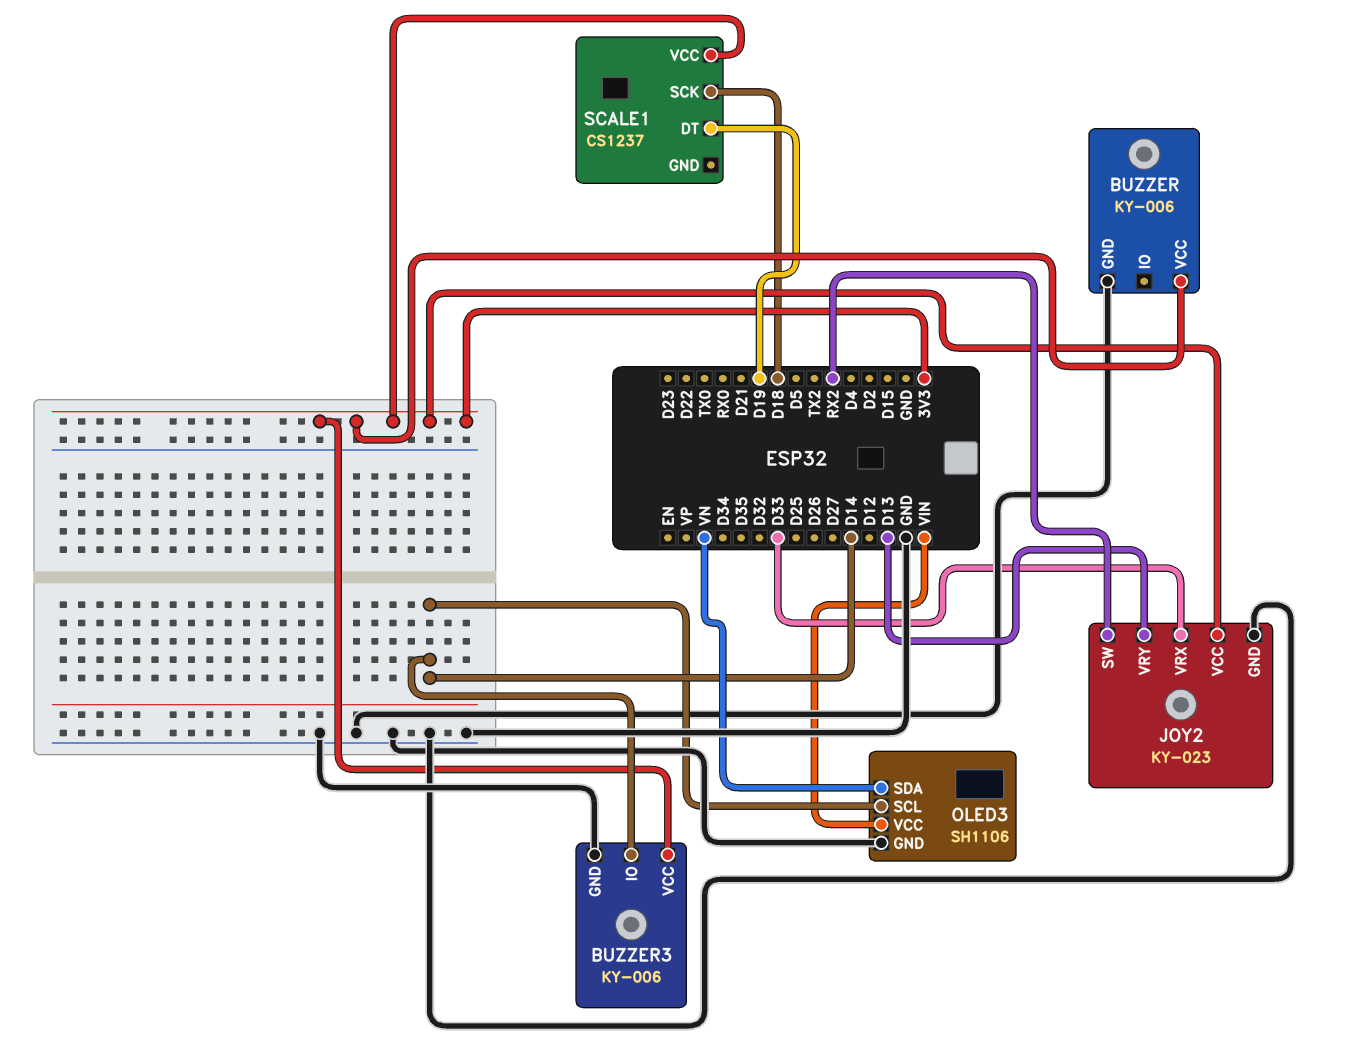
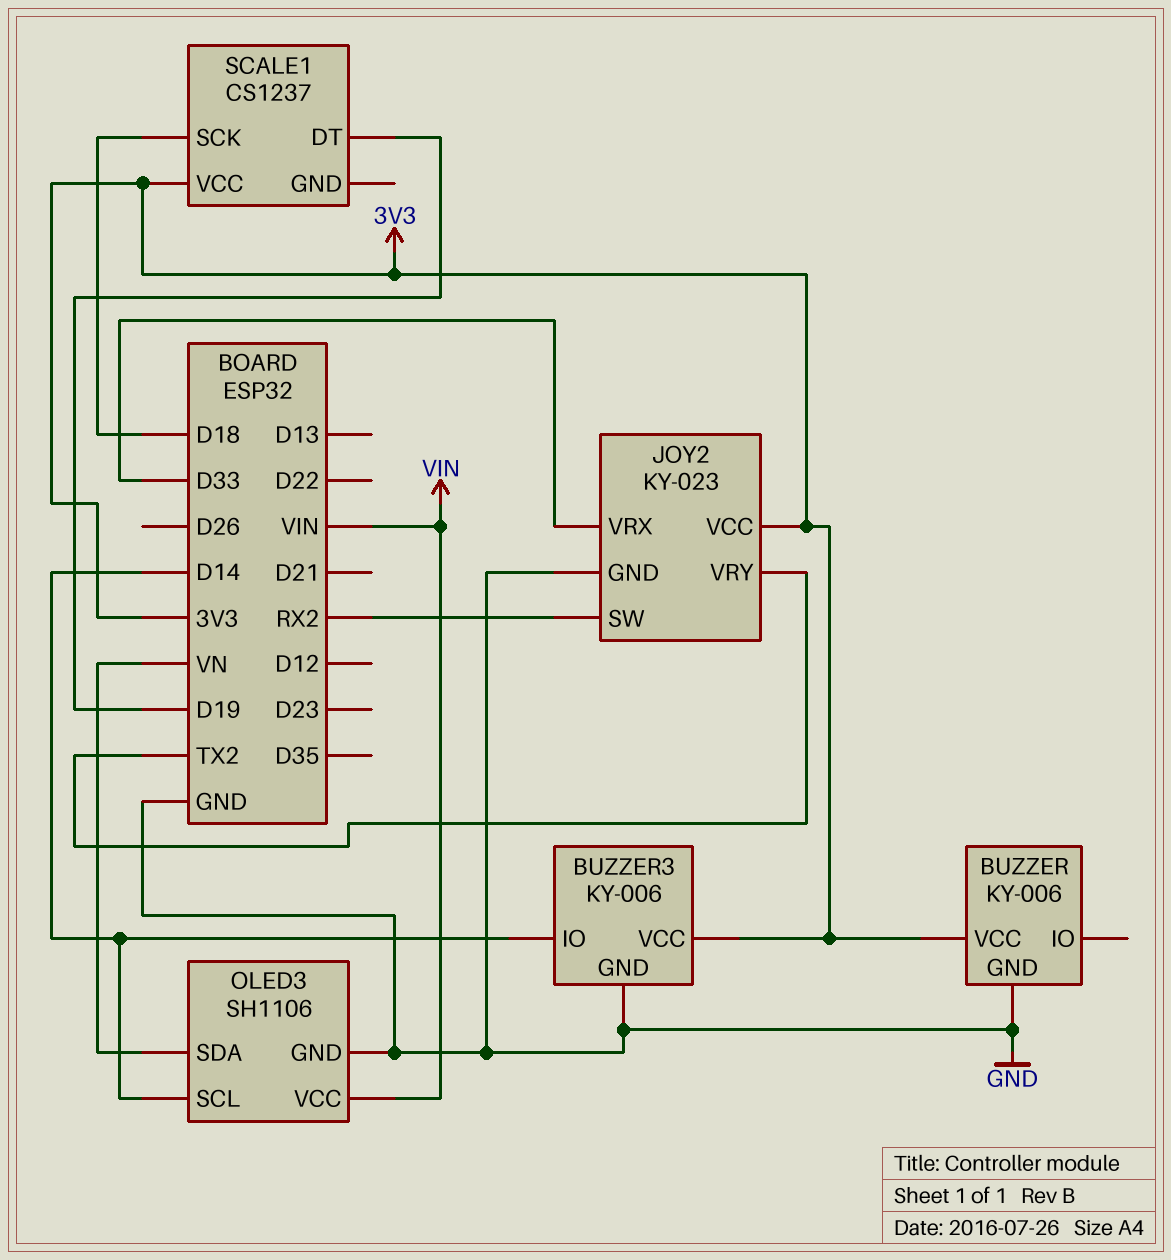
JOY2 pin VRY: D13 -> TX2

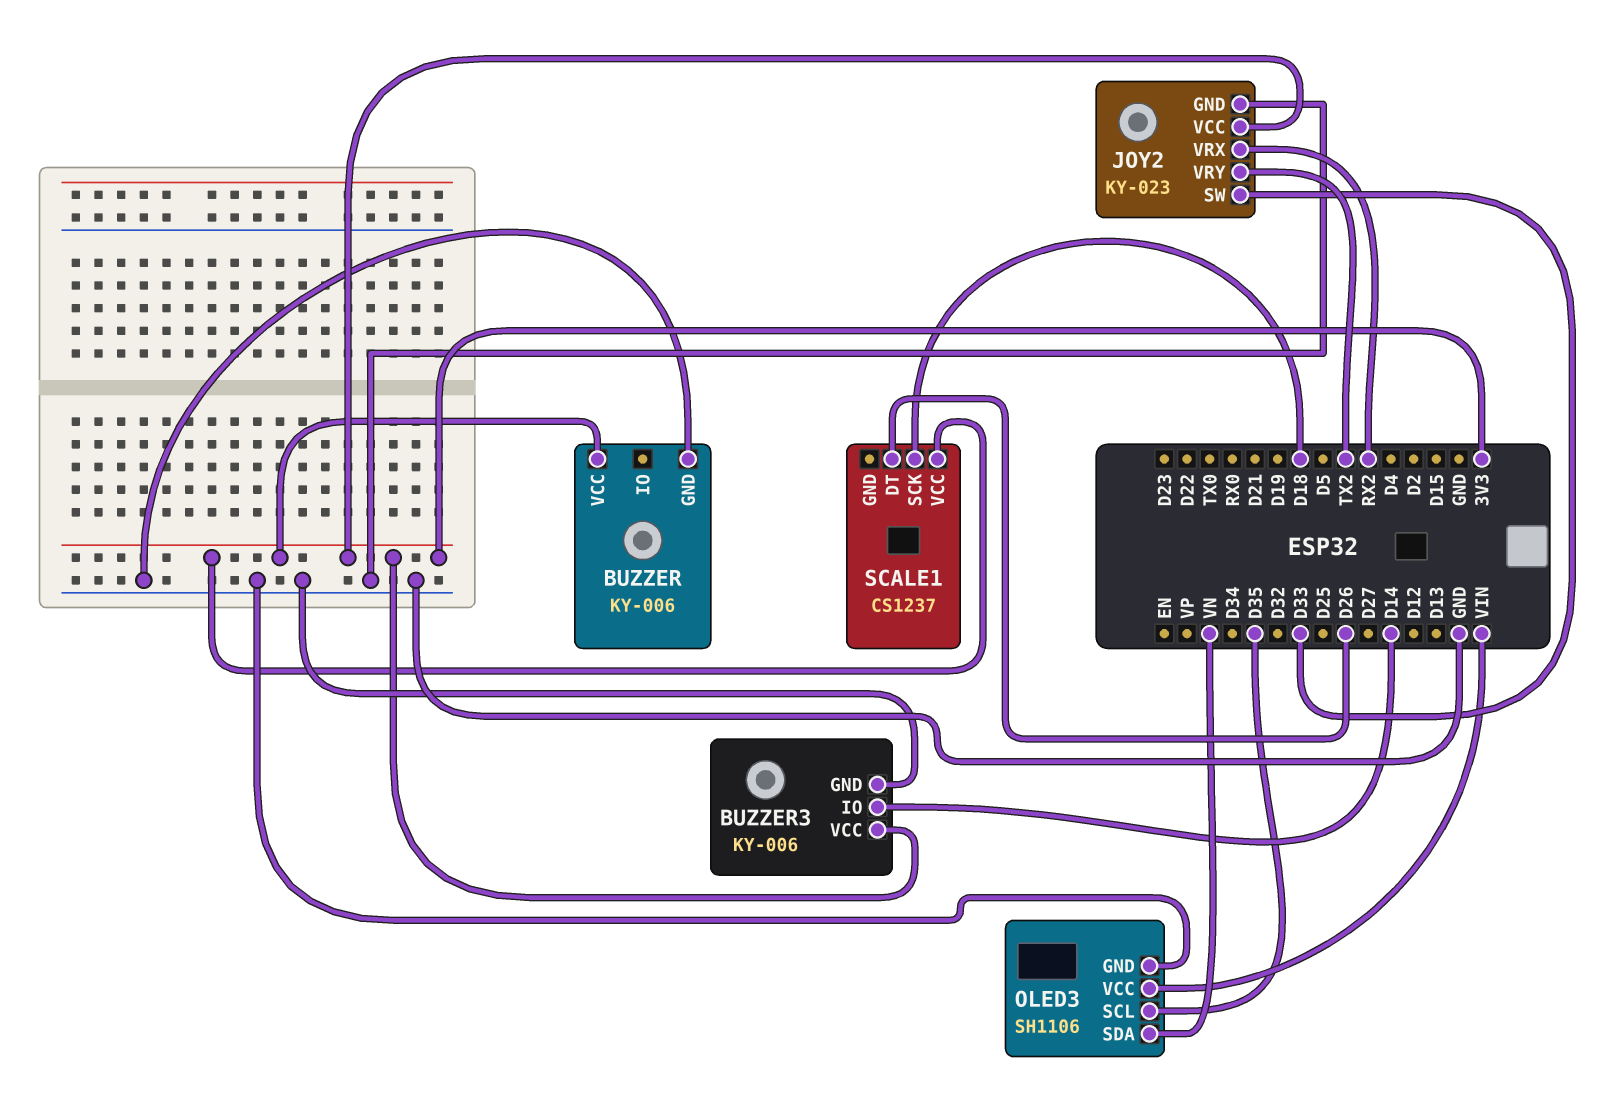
JOY2 pin SW: RX2 -> D33
JOY2 pin VRX: D33 -> RX2
OLED3 pin SCL: D14 -> D35
SCALE1 pin DT: D19 -> D26

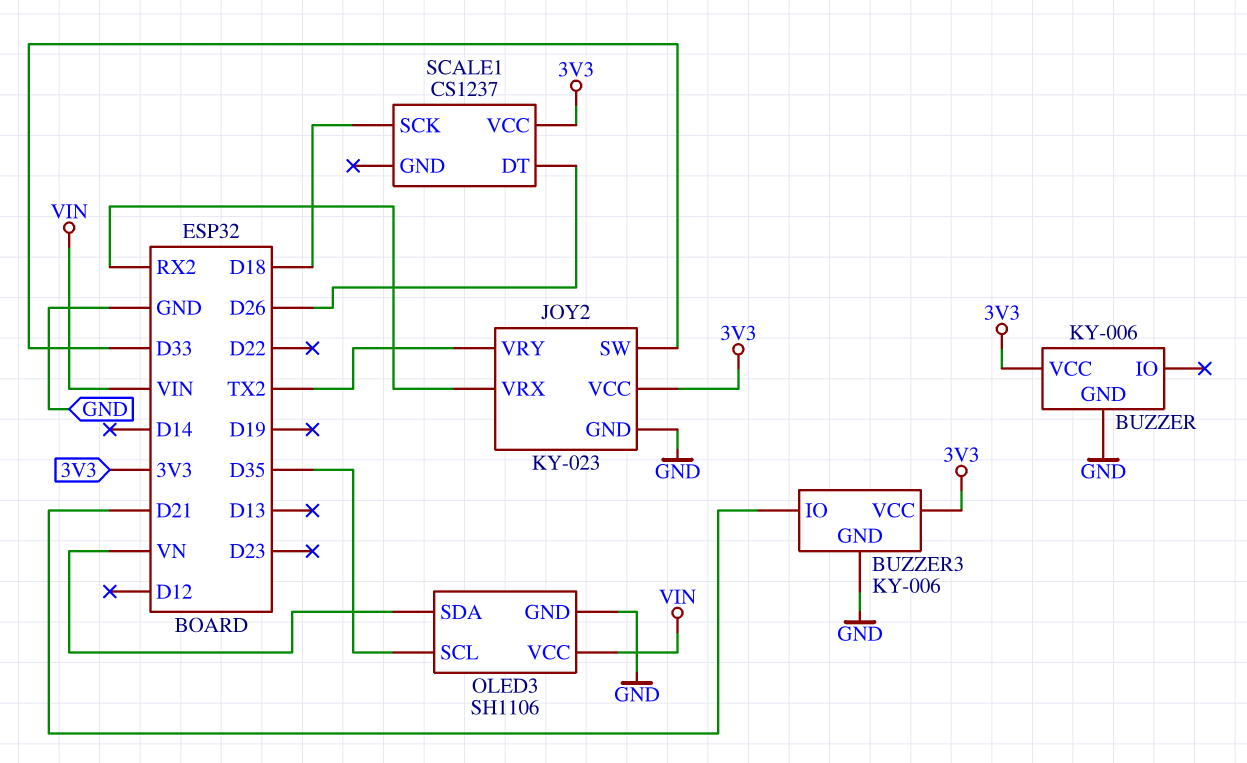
BUZZER3 pin IO: D14 -> D21

